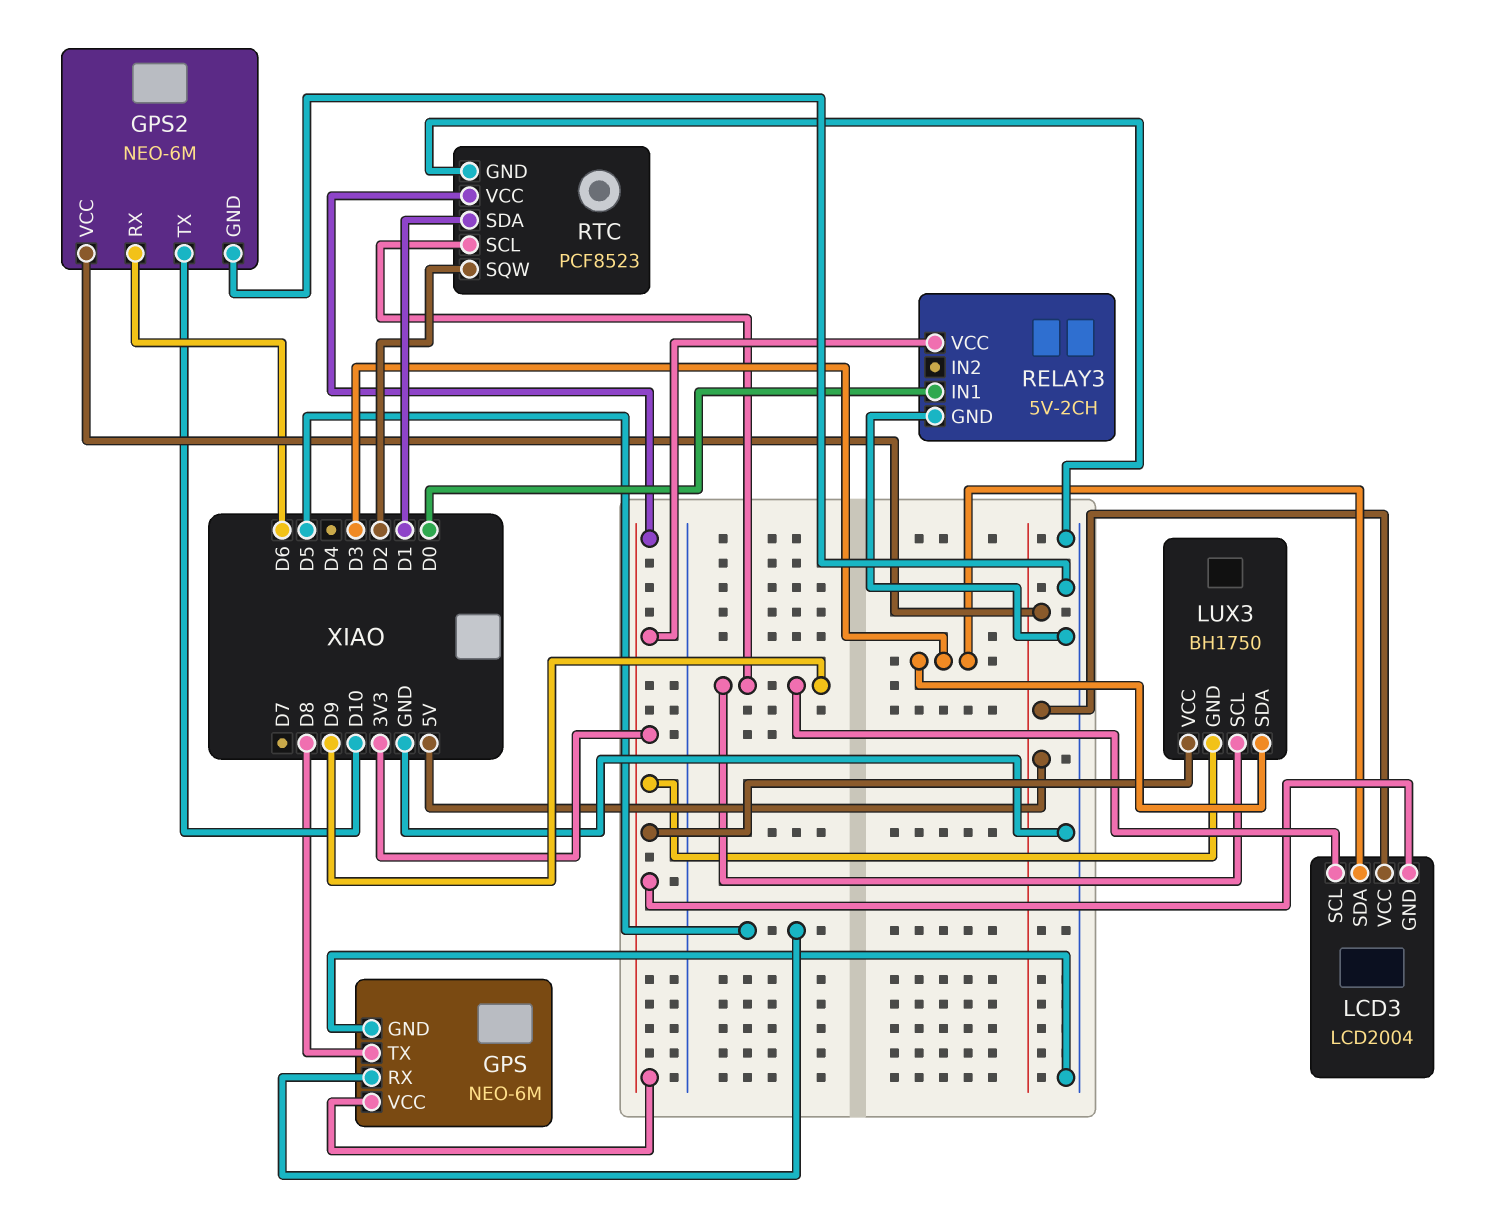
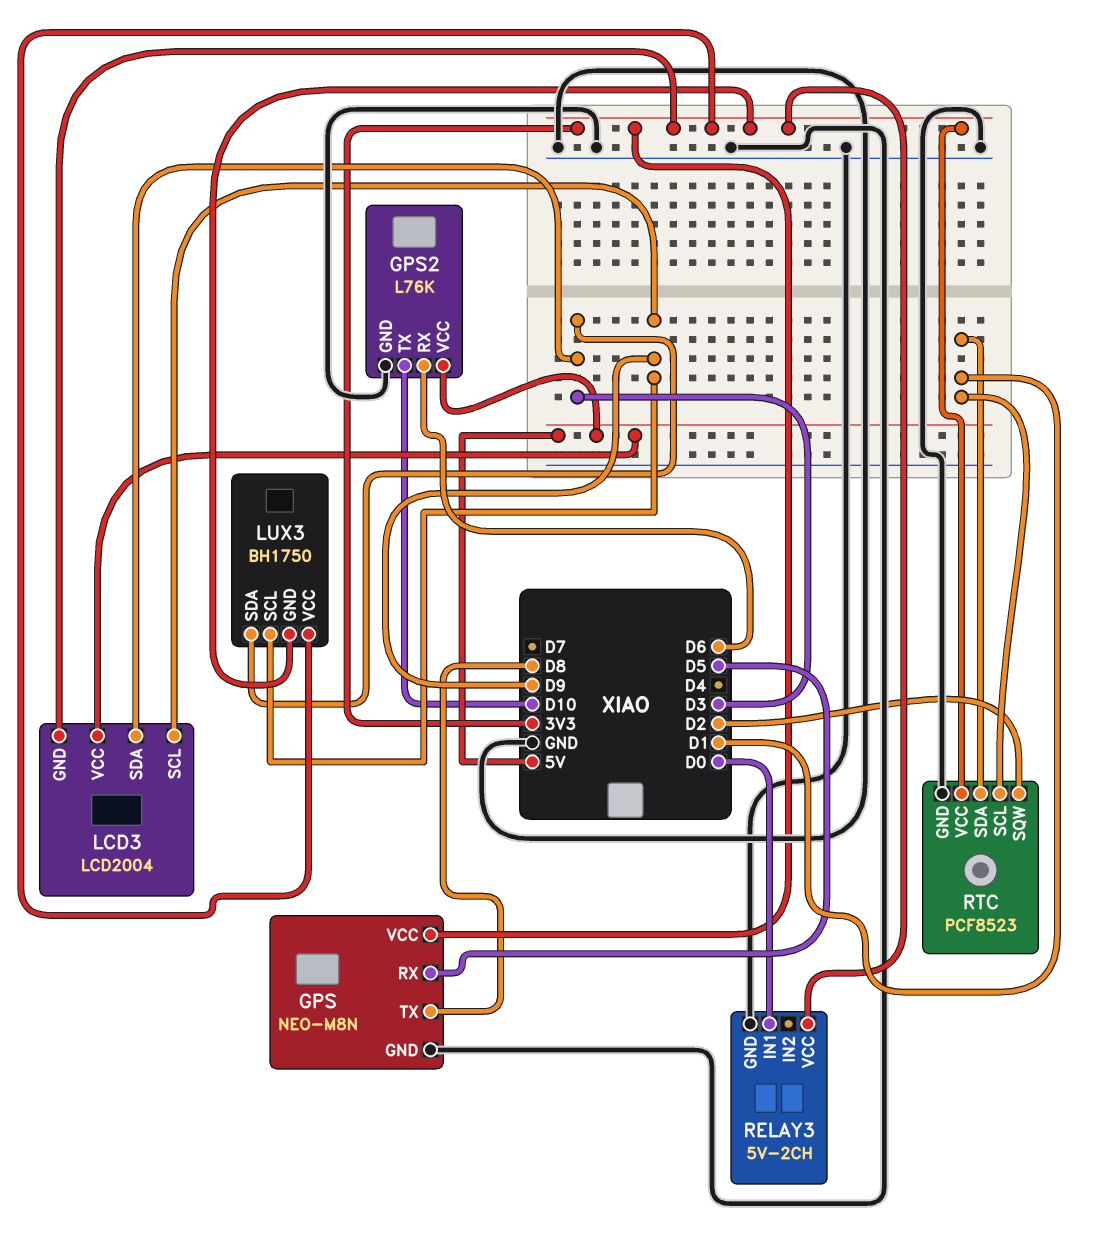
GPS: NEO-6M -> NEO-M8N
GPS2: NEO-6M -> L76K
RTC pin SCL: D9 -> D1

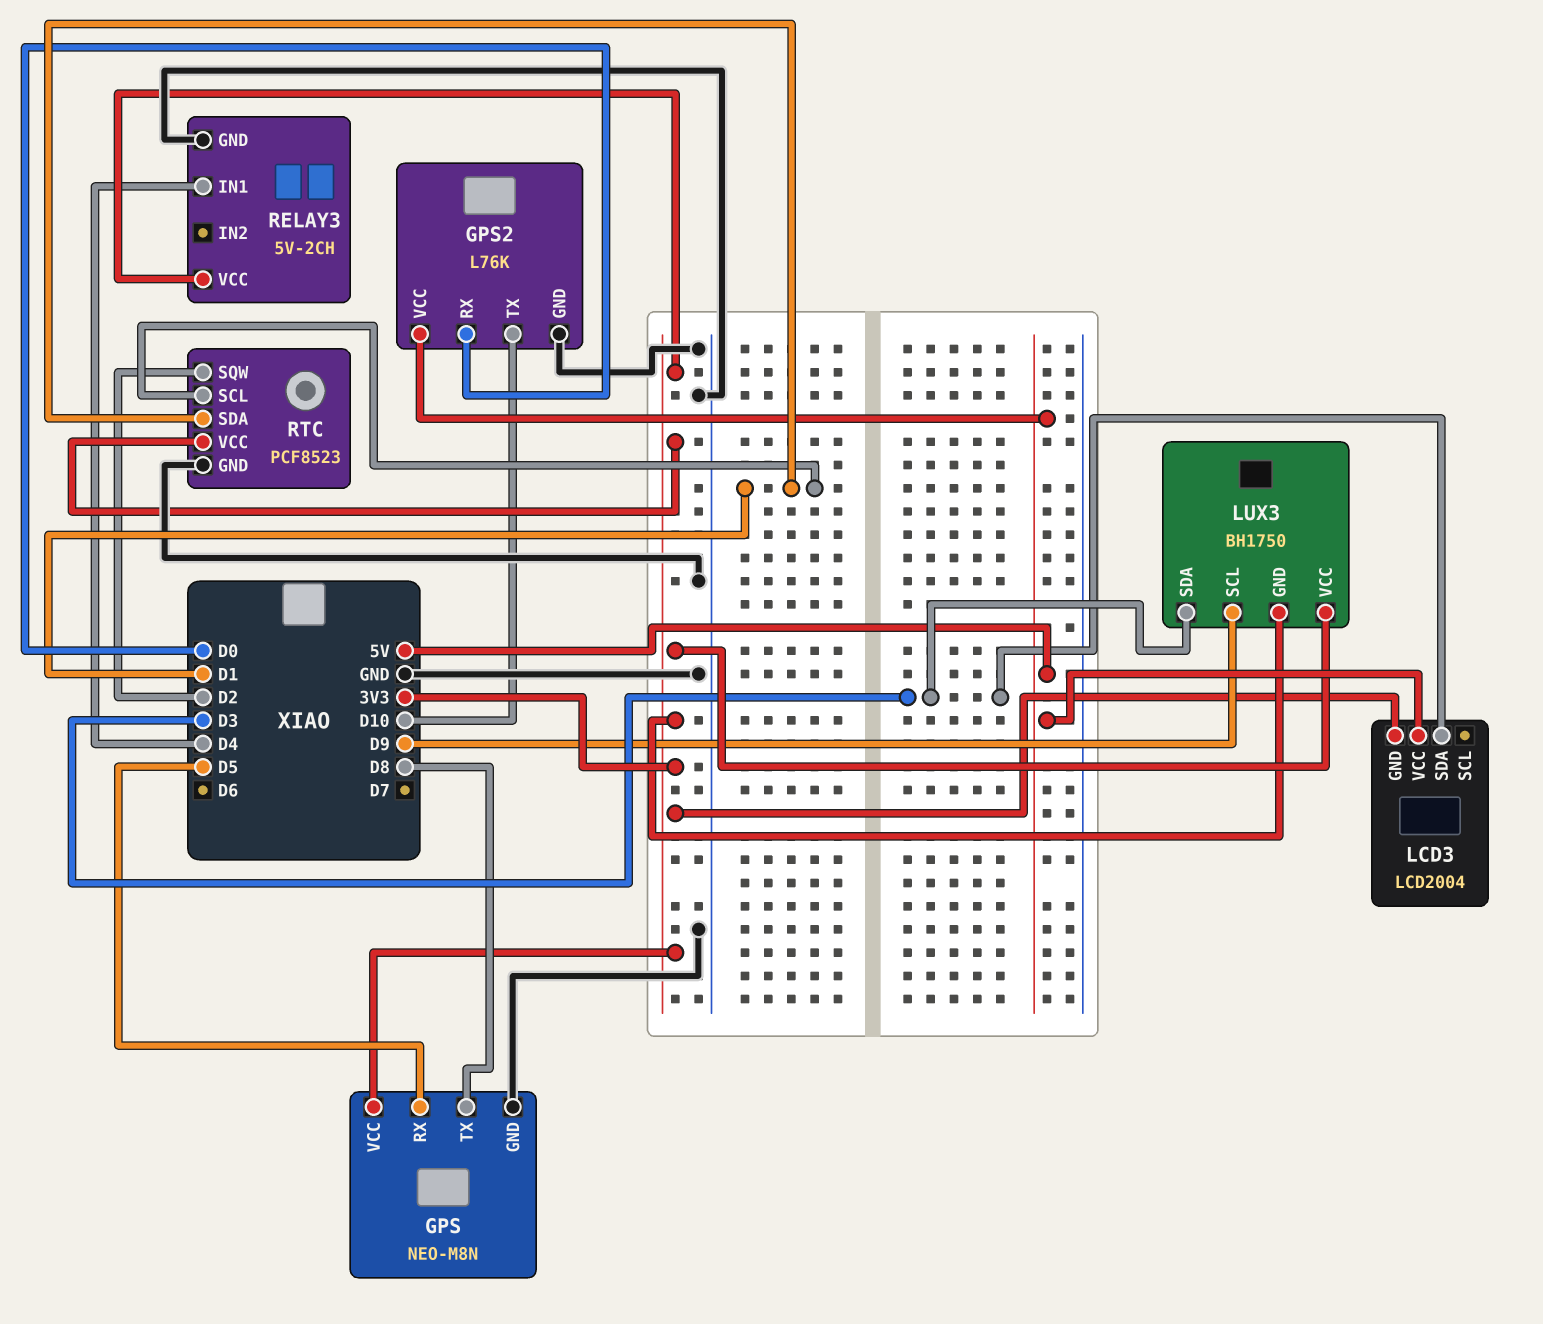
GPS2 pin RX: D6 -> D0
LCD3 pin SCL: D9 -> none
RELAY3 pin IN1: D0 -> D4

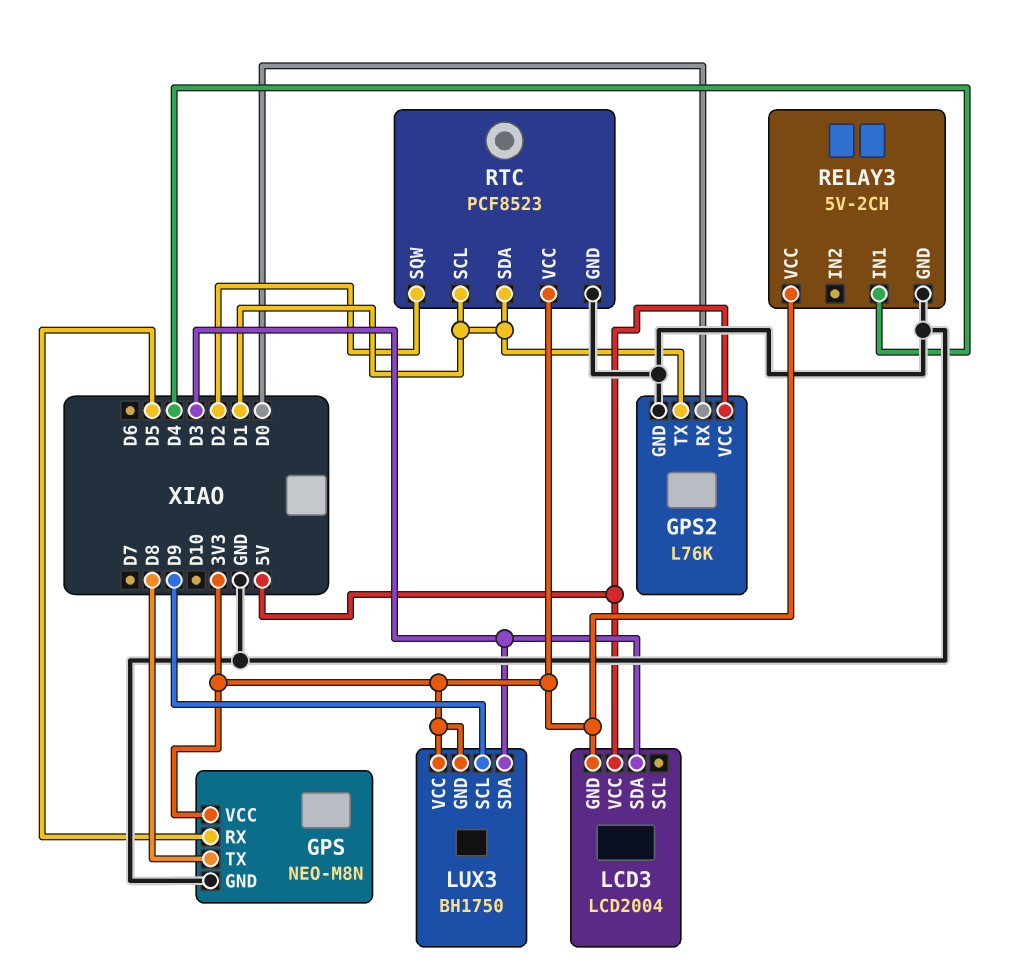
GPS2 pin TX: D10 -> D1

